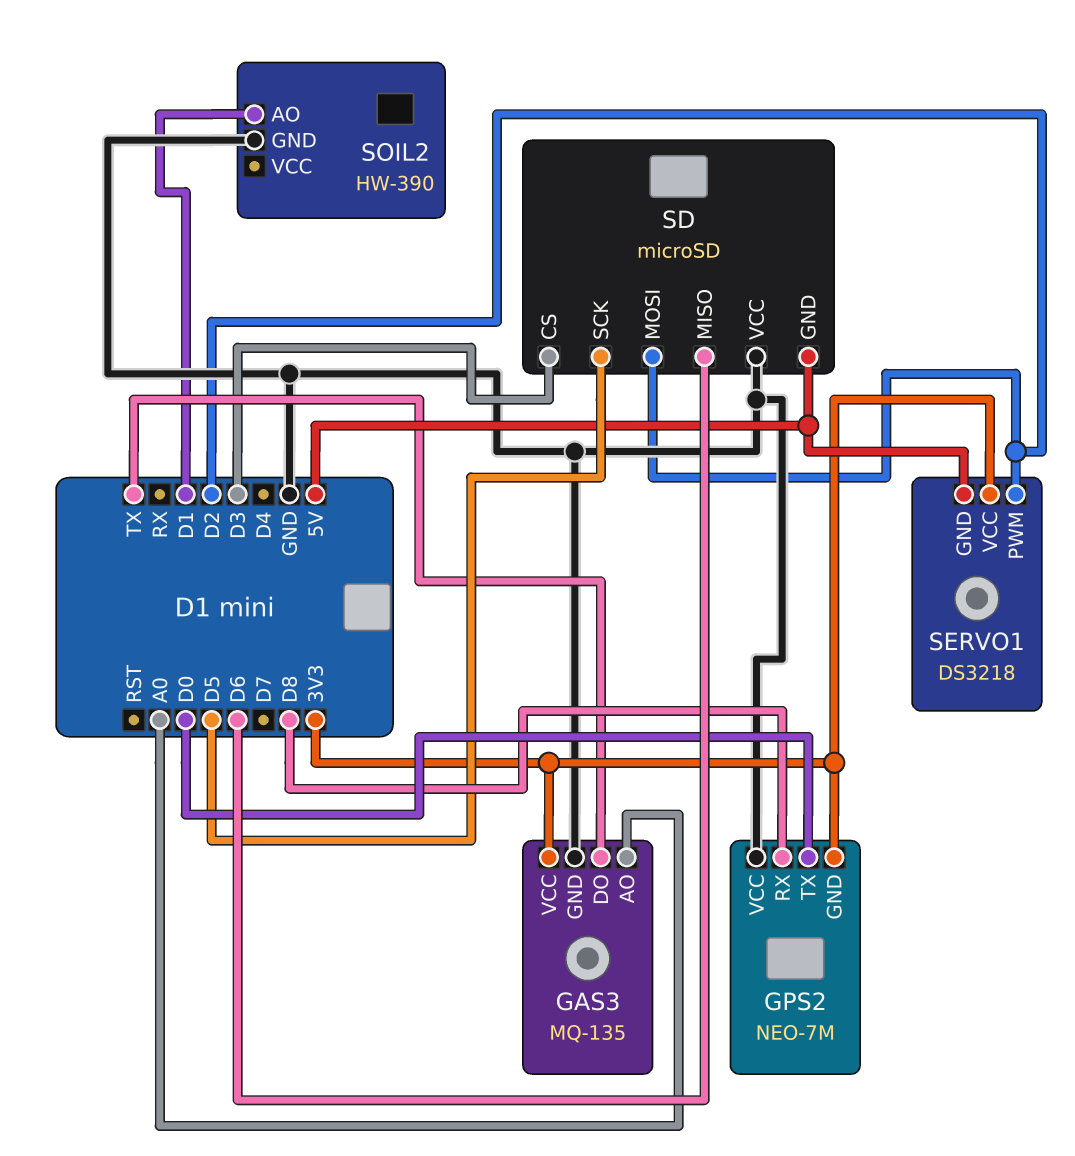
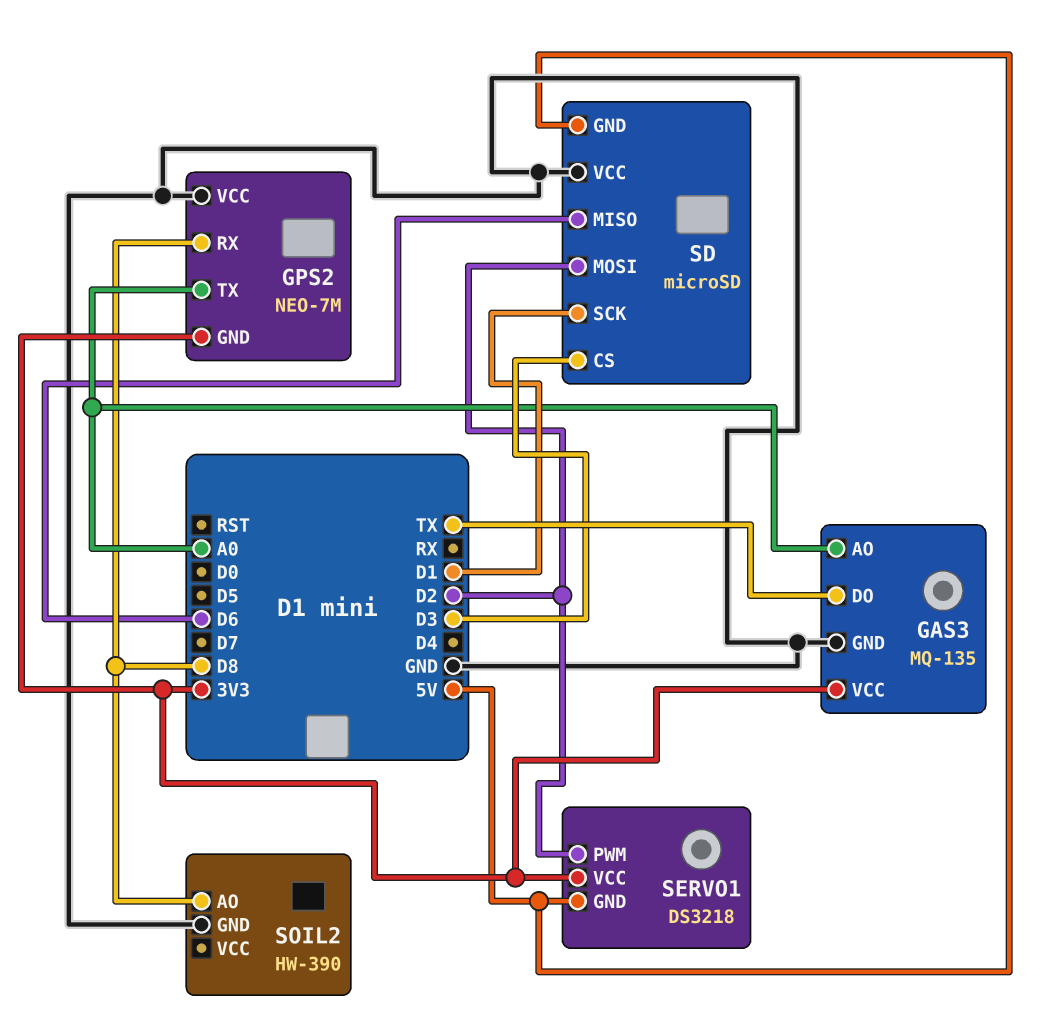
GPS2 pin TX: D0 -> A0
SD pin SCK: D5 -> D1
SOIL2 pin AO: D1 -> D8

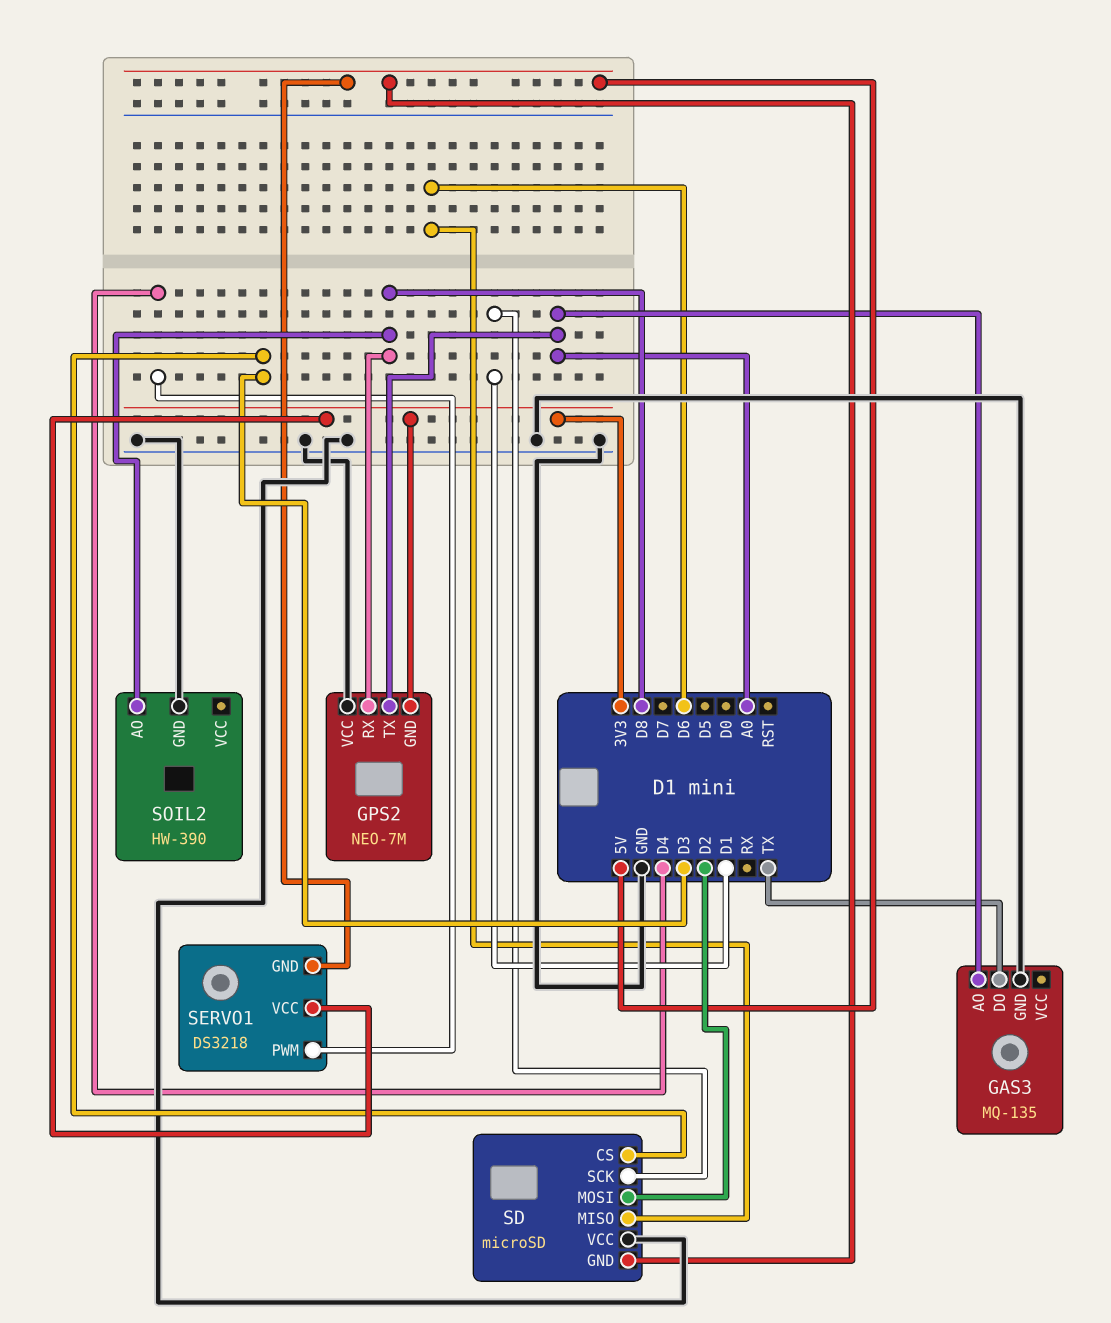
GAS3 pin VCC: 3V3 -> none
SERVO1 pin PWM: D2 -> D4

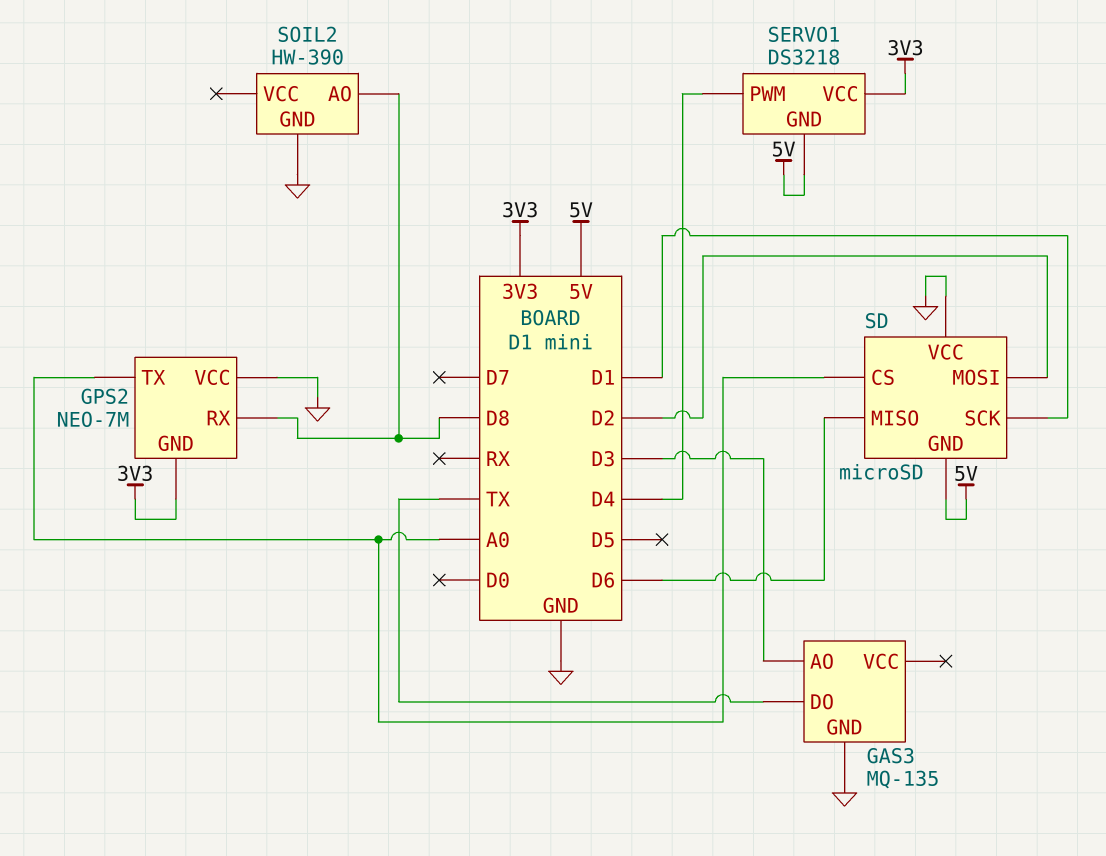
GAS3 pin AO: A0 -> D3
SD pin CS: D3 -> A0

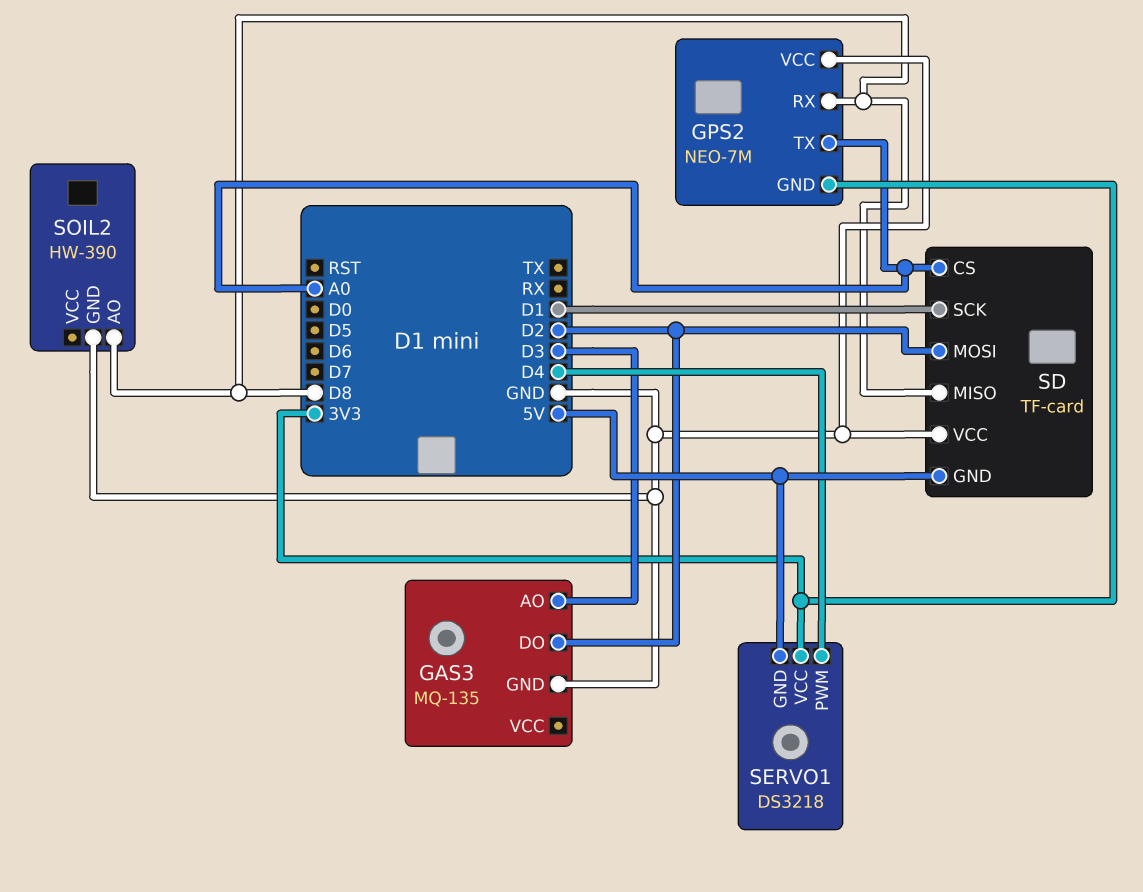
GAS3 pin DO: TX -> D2
SD: microSD -> TF-card
SD pin MISO: D6 -> D8

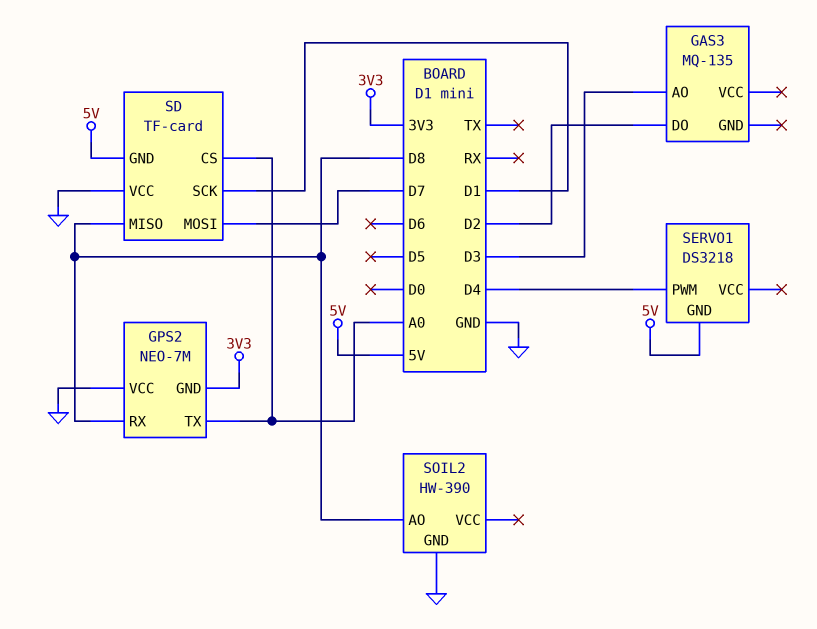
GAS3 pin GND: GND -> none
SD pin MOSI: D2 -> D7
SERVO1 pin VCC: 3V3 -> none

